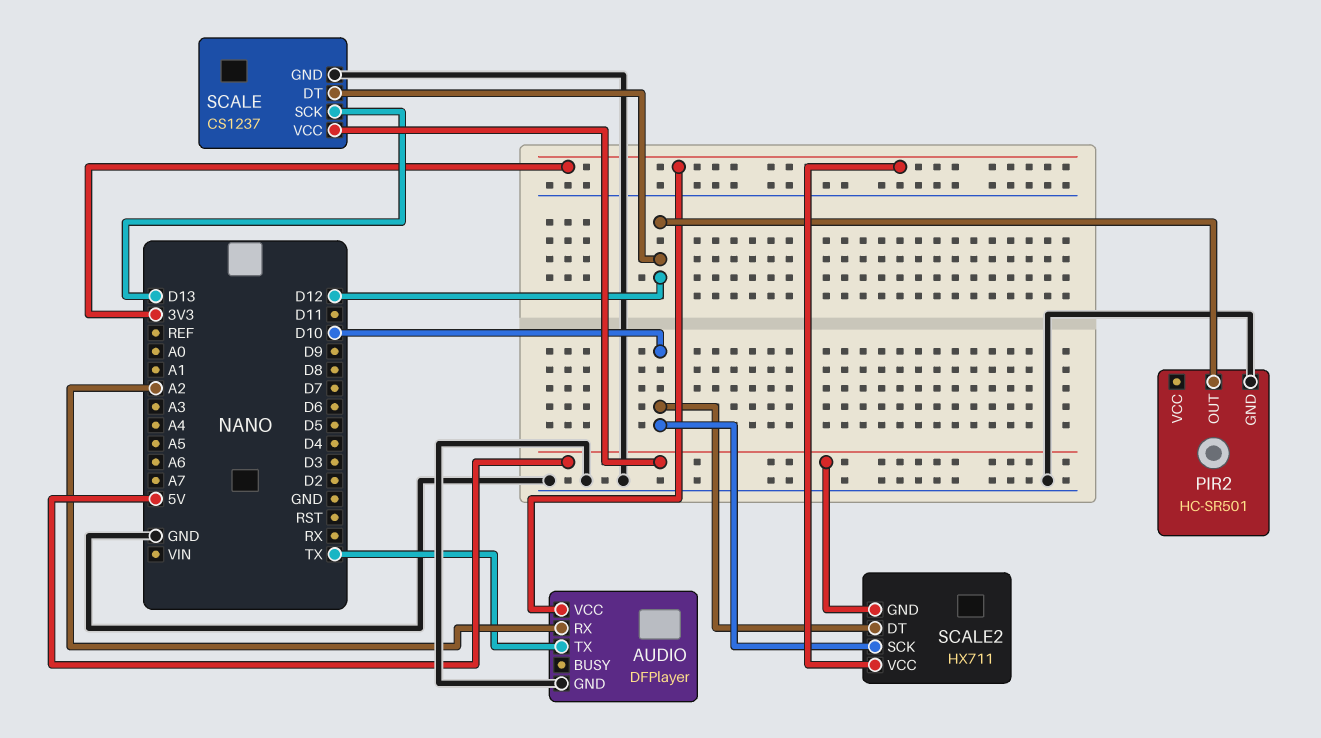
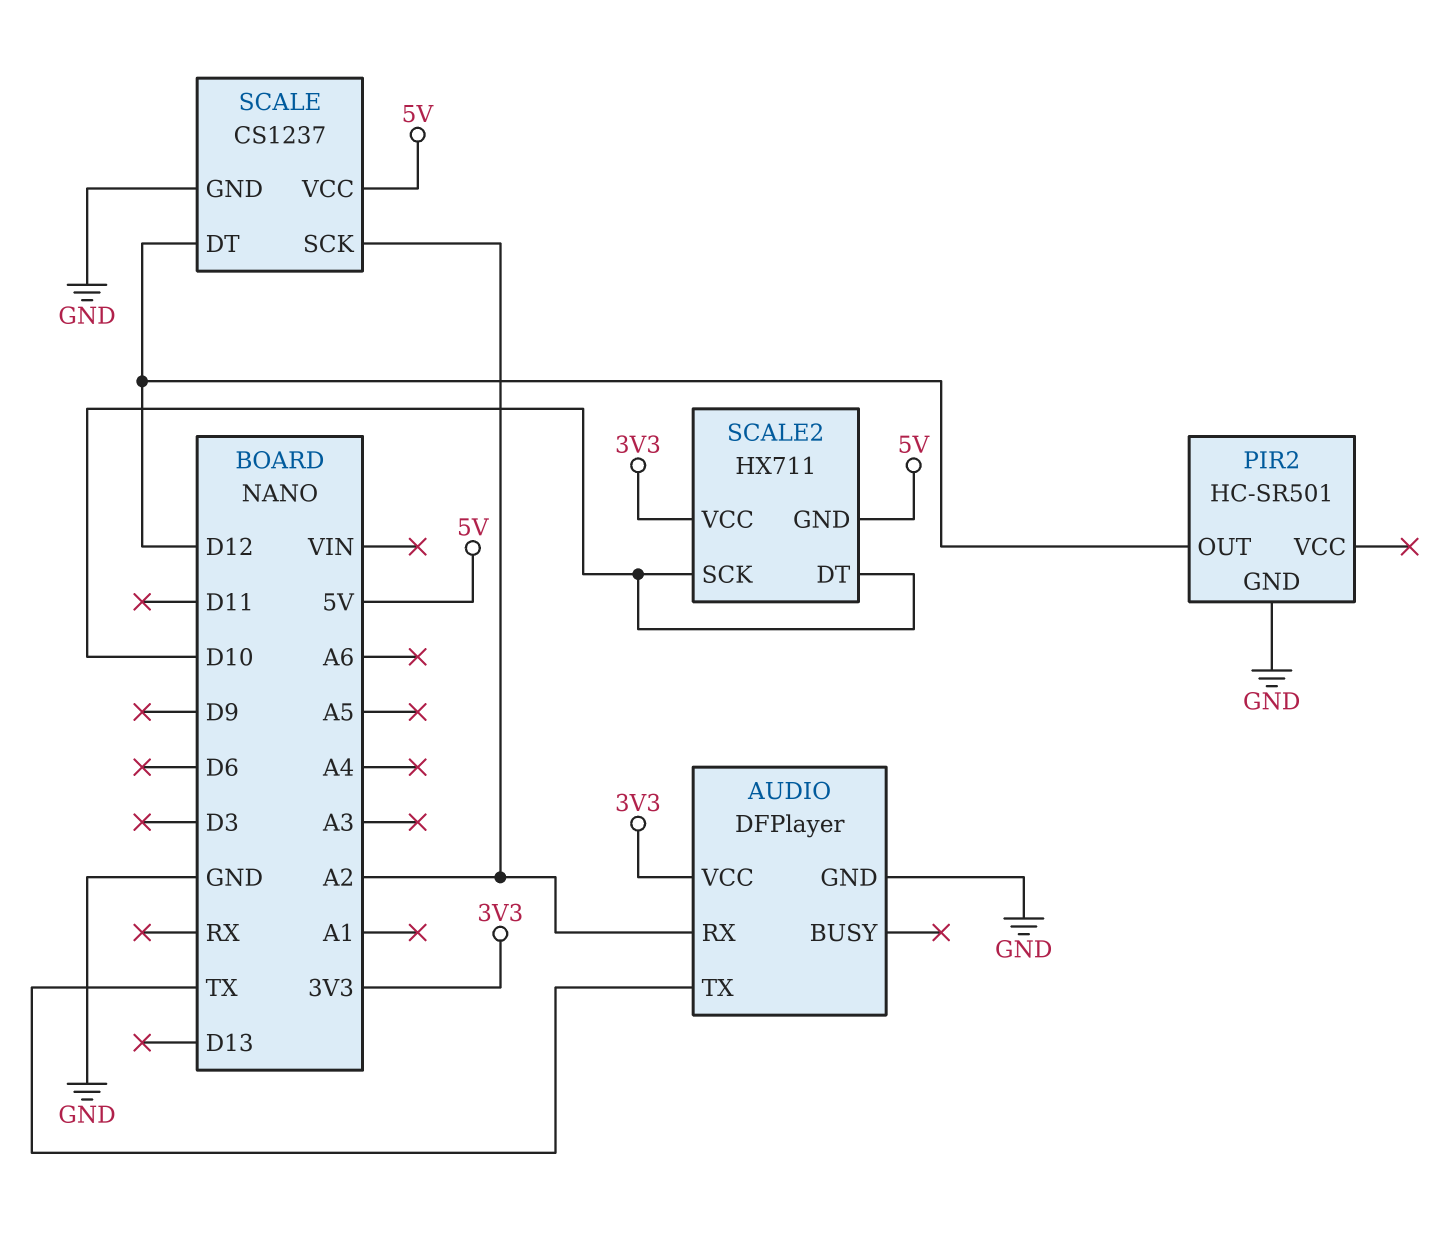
SCALE pin SCK: D13 -> A2

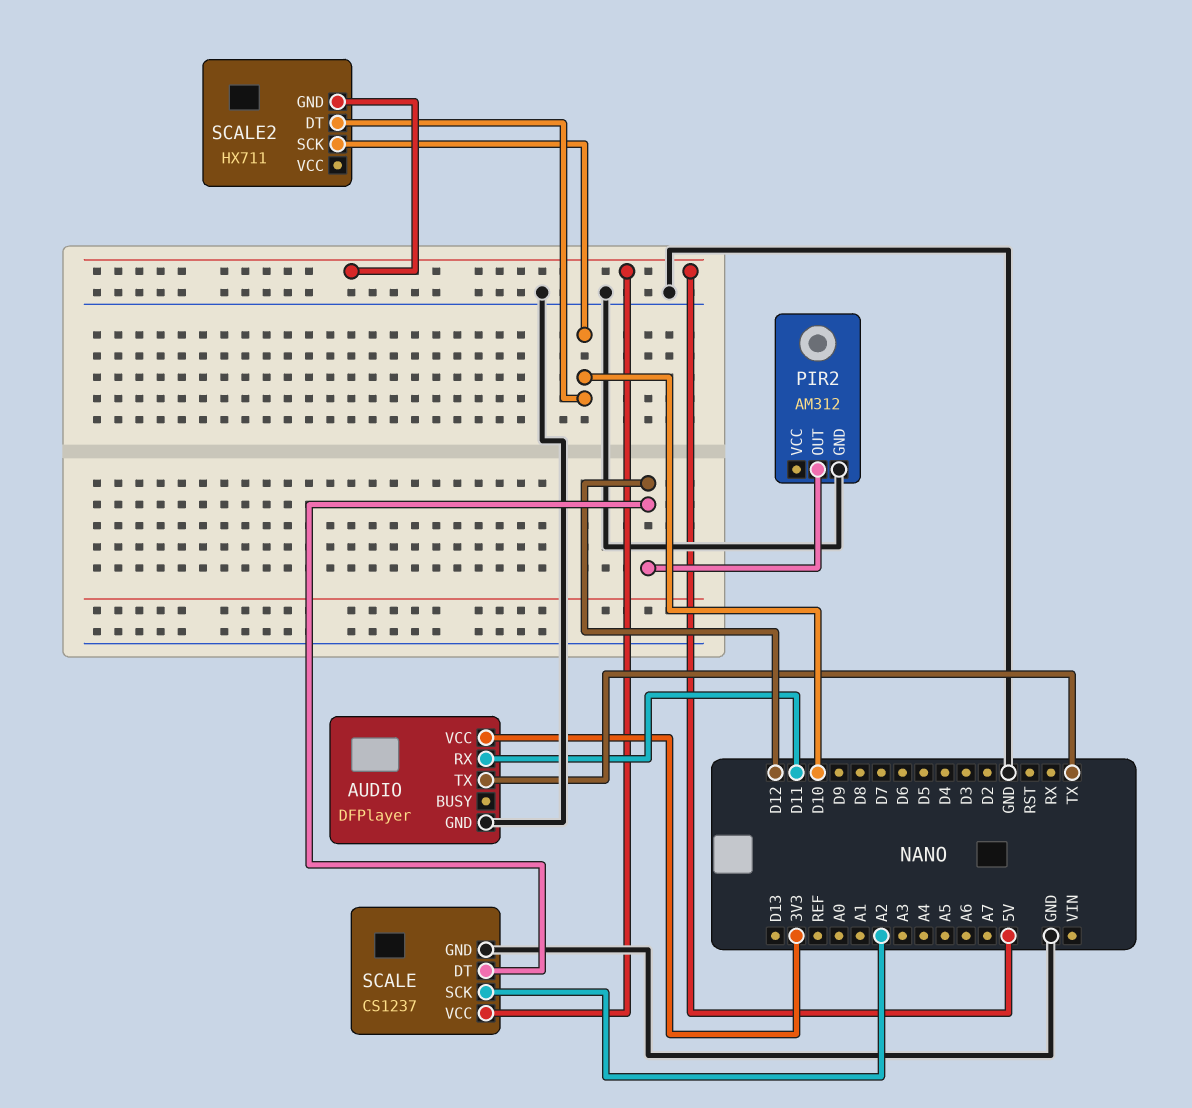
AUDIO pin RX: A2 -> D11
PIR2: HC-SR501 -> AM312
SCALE2 pin VCC: 3V3 -> none

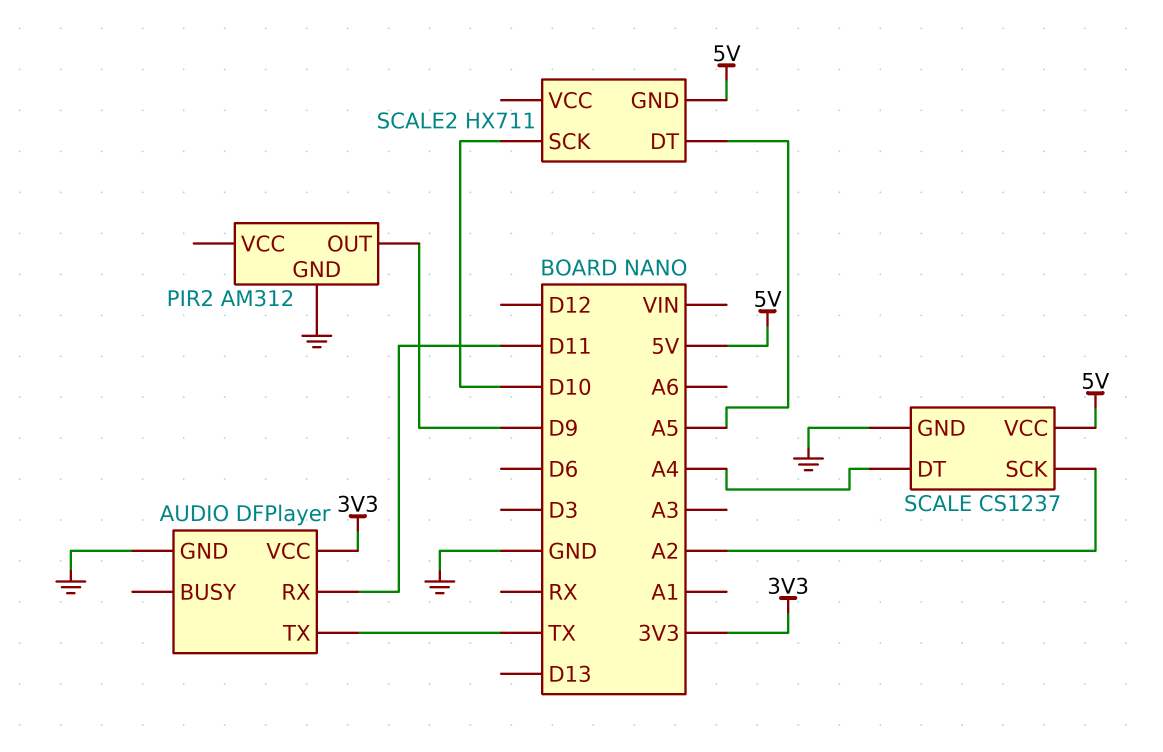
PIR2 pin OUT: D12 -> D9
SCALE pin DT: D12 -> A4
SCALE2 pin DT: D10 -> A5

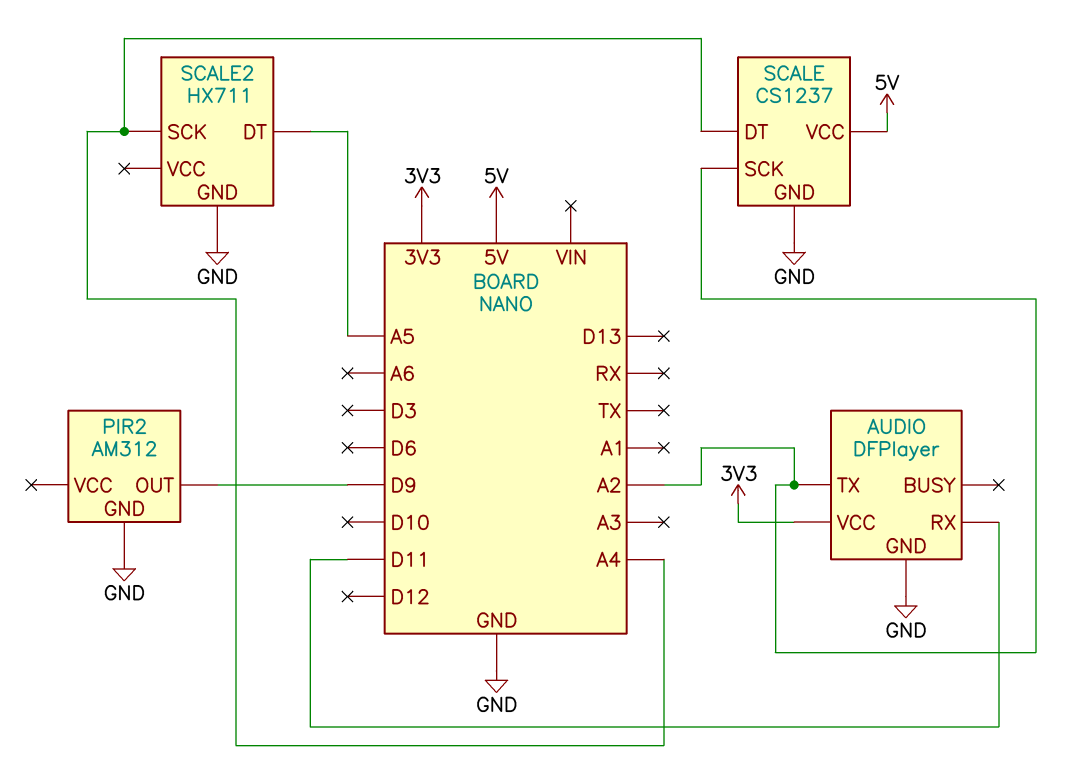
AUDIO pin TX: TX -> A2
SCALE2 pin GND: 5V -> GND
SCALE2 pin SCK: D10 -> A4

